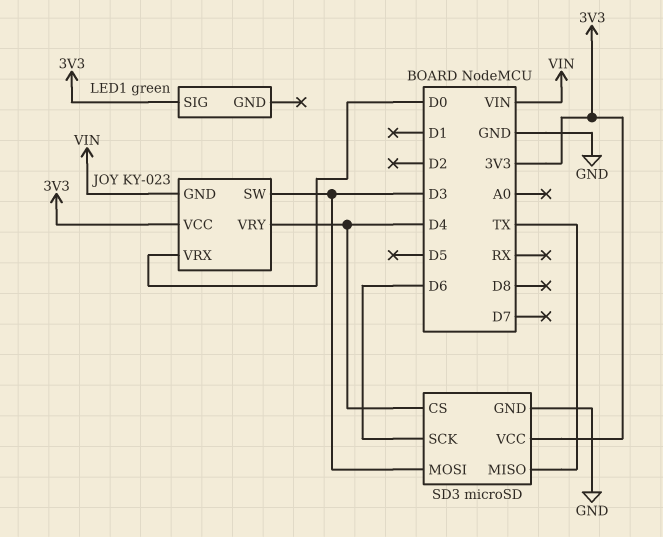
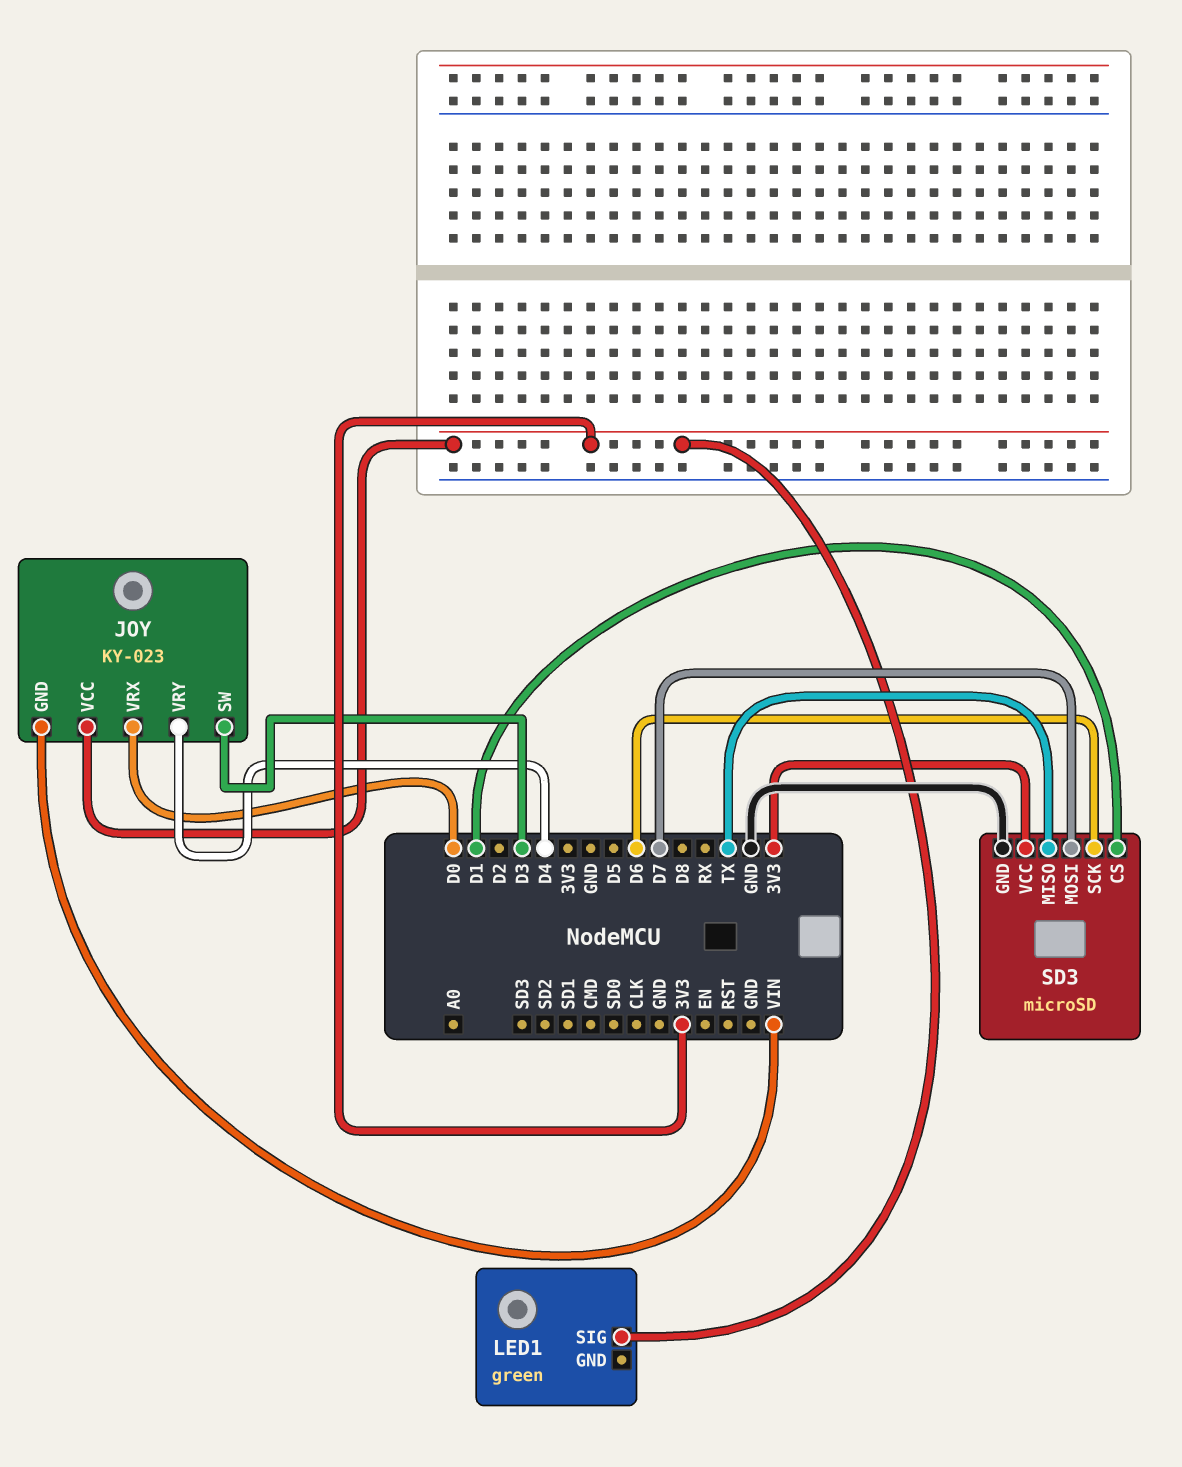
SD3 pin CS: D4 -> D1
SD3 pin MOSI: D3 -> D7

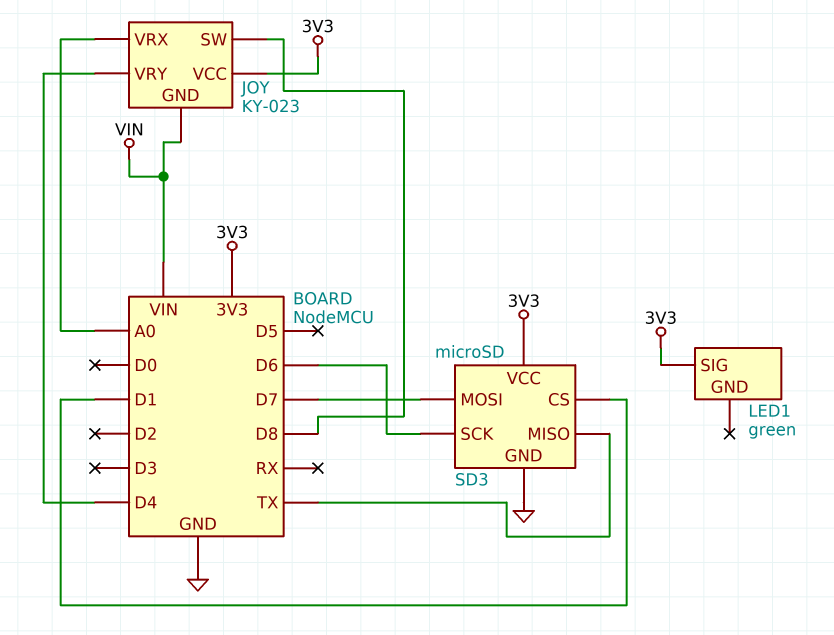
JOY pin SW: D3 -> D8
JOY pin VRX: D0 -> A0

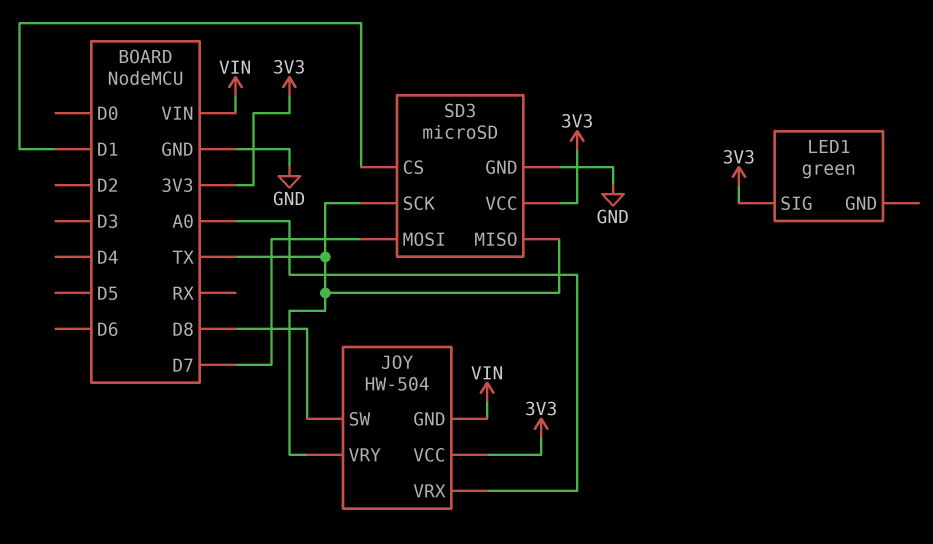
JOY: KY-023 -> HW-504
JOY pin VRY: D4 -> TX
SD3 pin SCK: D6 -> TX

